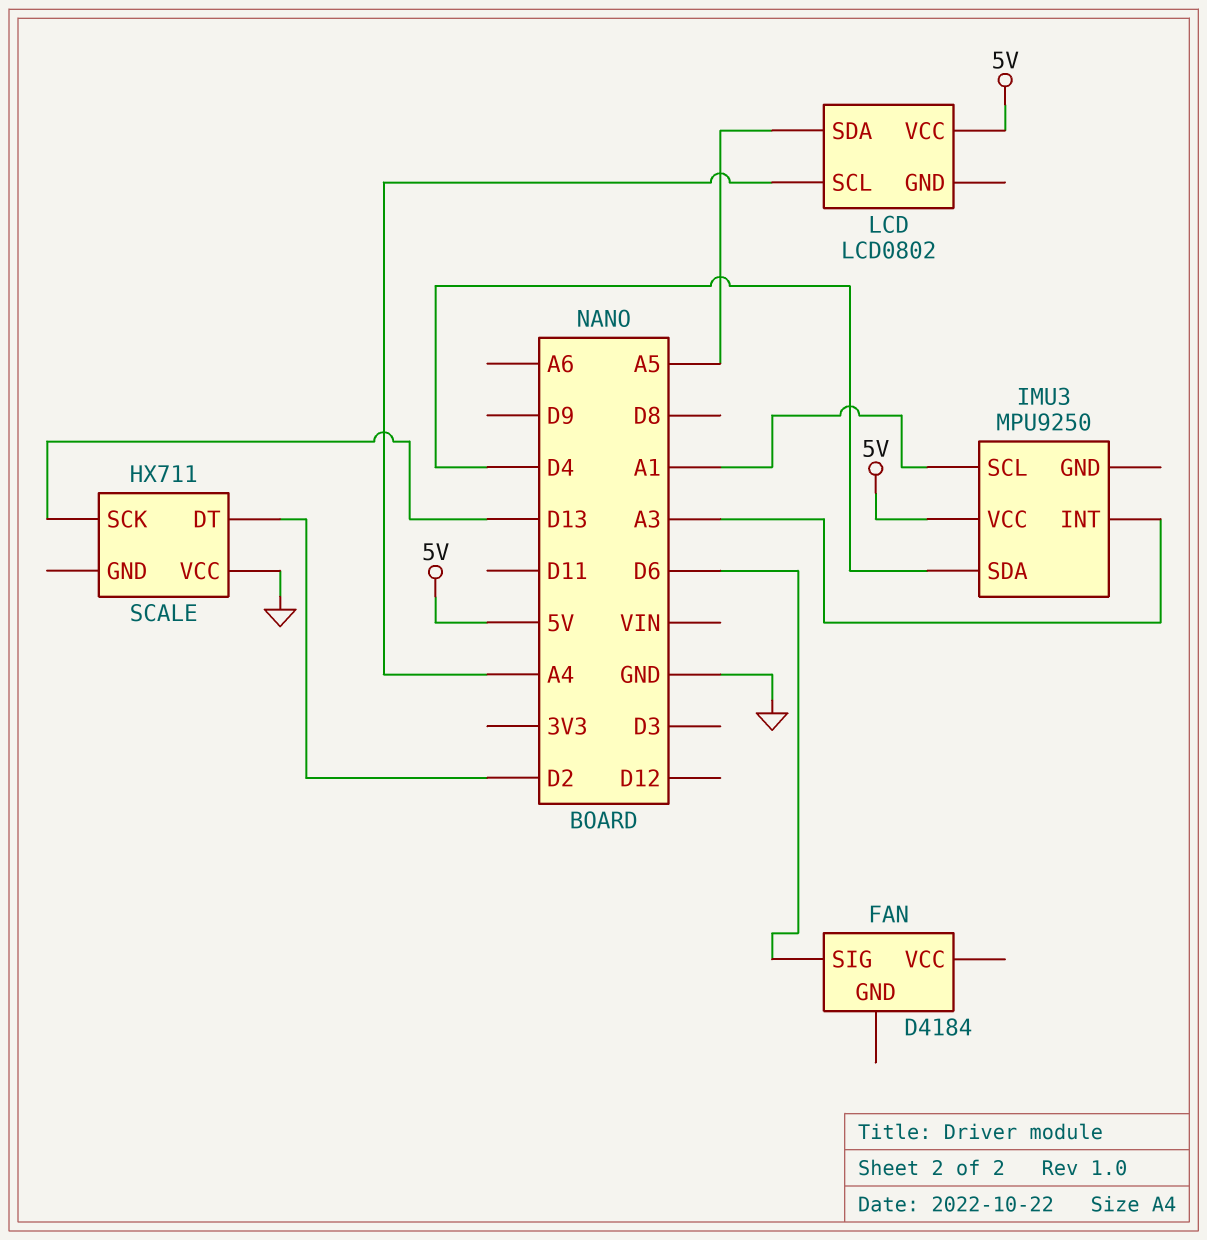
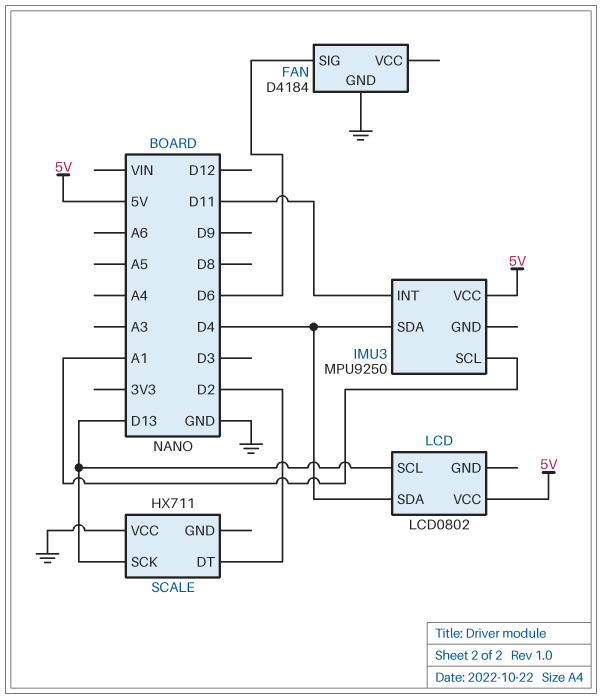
FAN pin GND: none -> GND
IMU3 pin INT: A3 -> D11
LCD pin SCL: A4 -> D13
LCD pin SDA: A5 -> D4

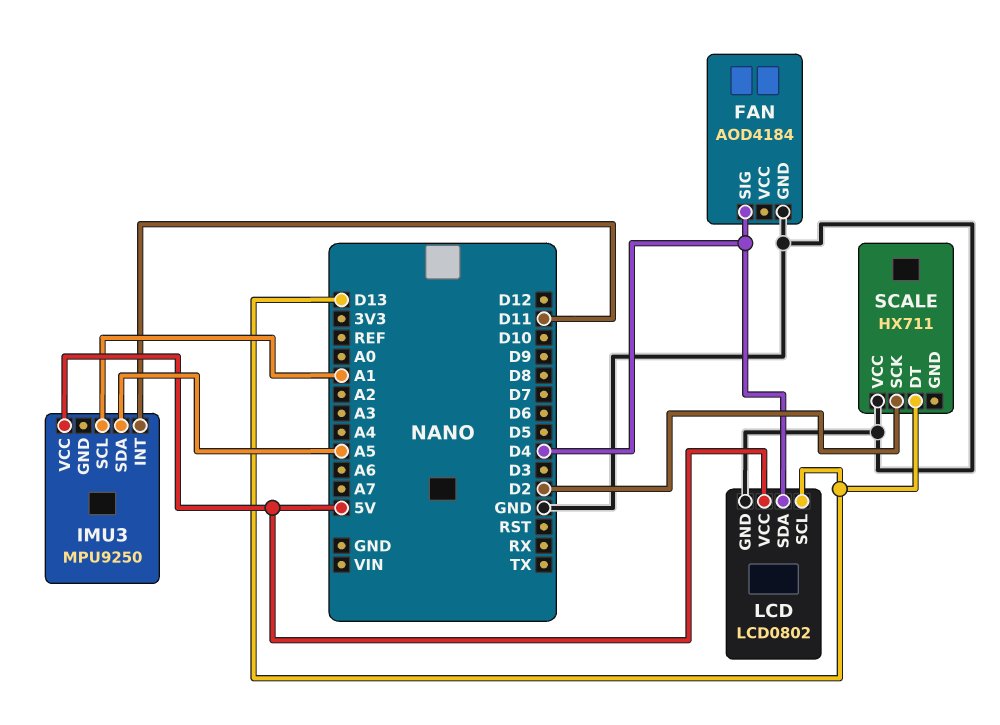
FAN: D4184 -> AOD4184
FAN pin SIG: D6 -> D4
IMU3 pin SDA: D4 -> A5
LCD pin GND: none -> GND
SCALE pin DT: D2 -> D13
SCALE pin SCK: D13 -> D2

